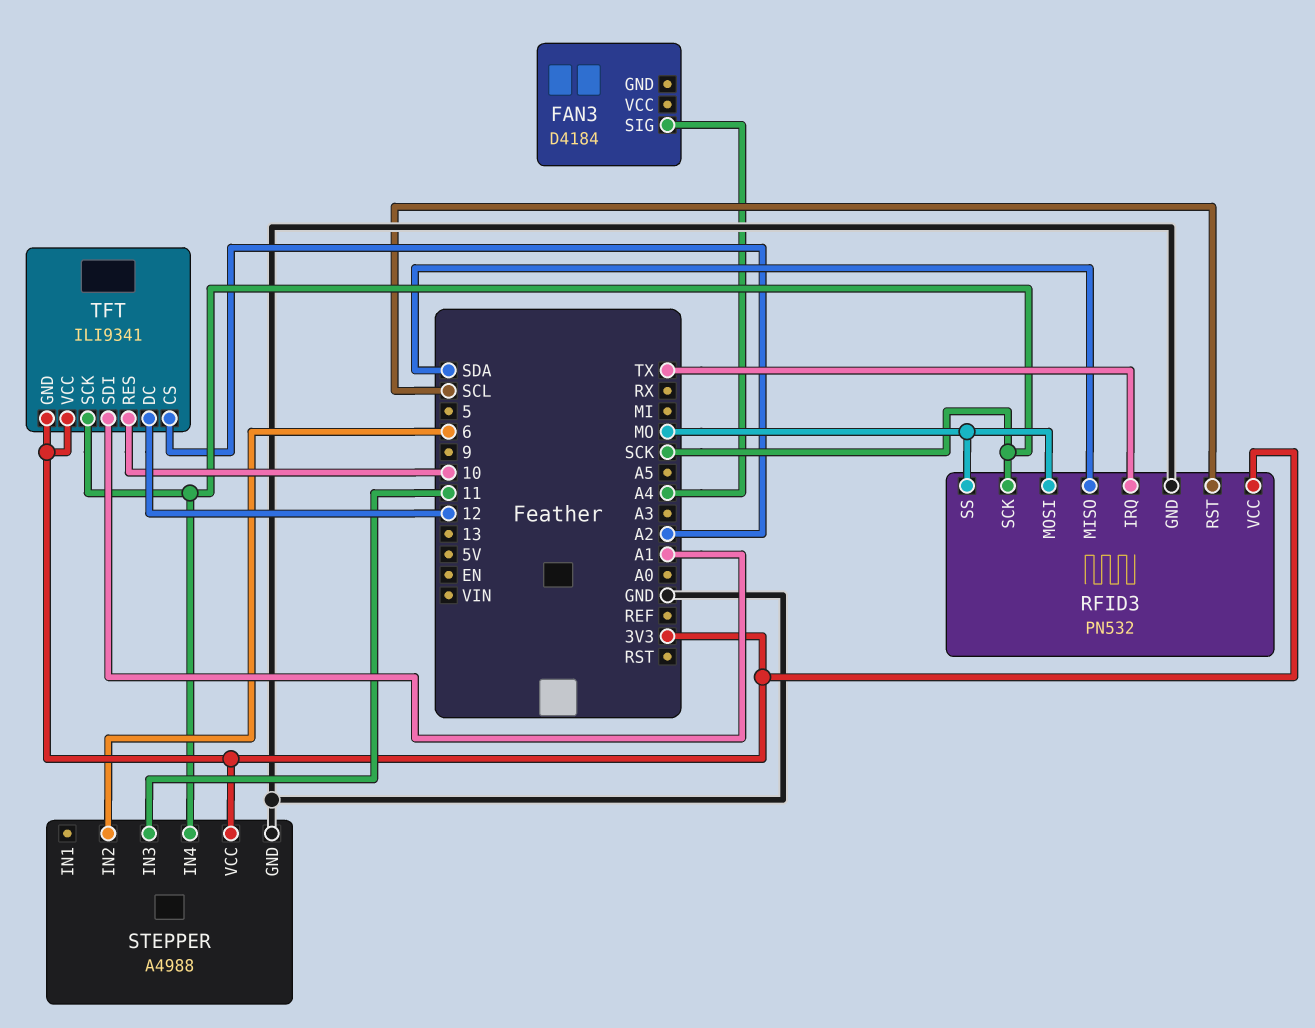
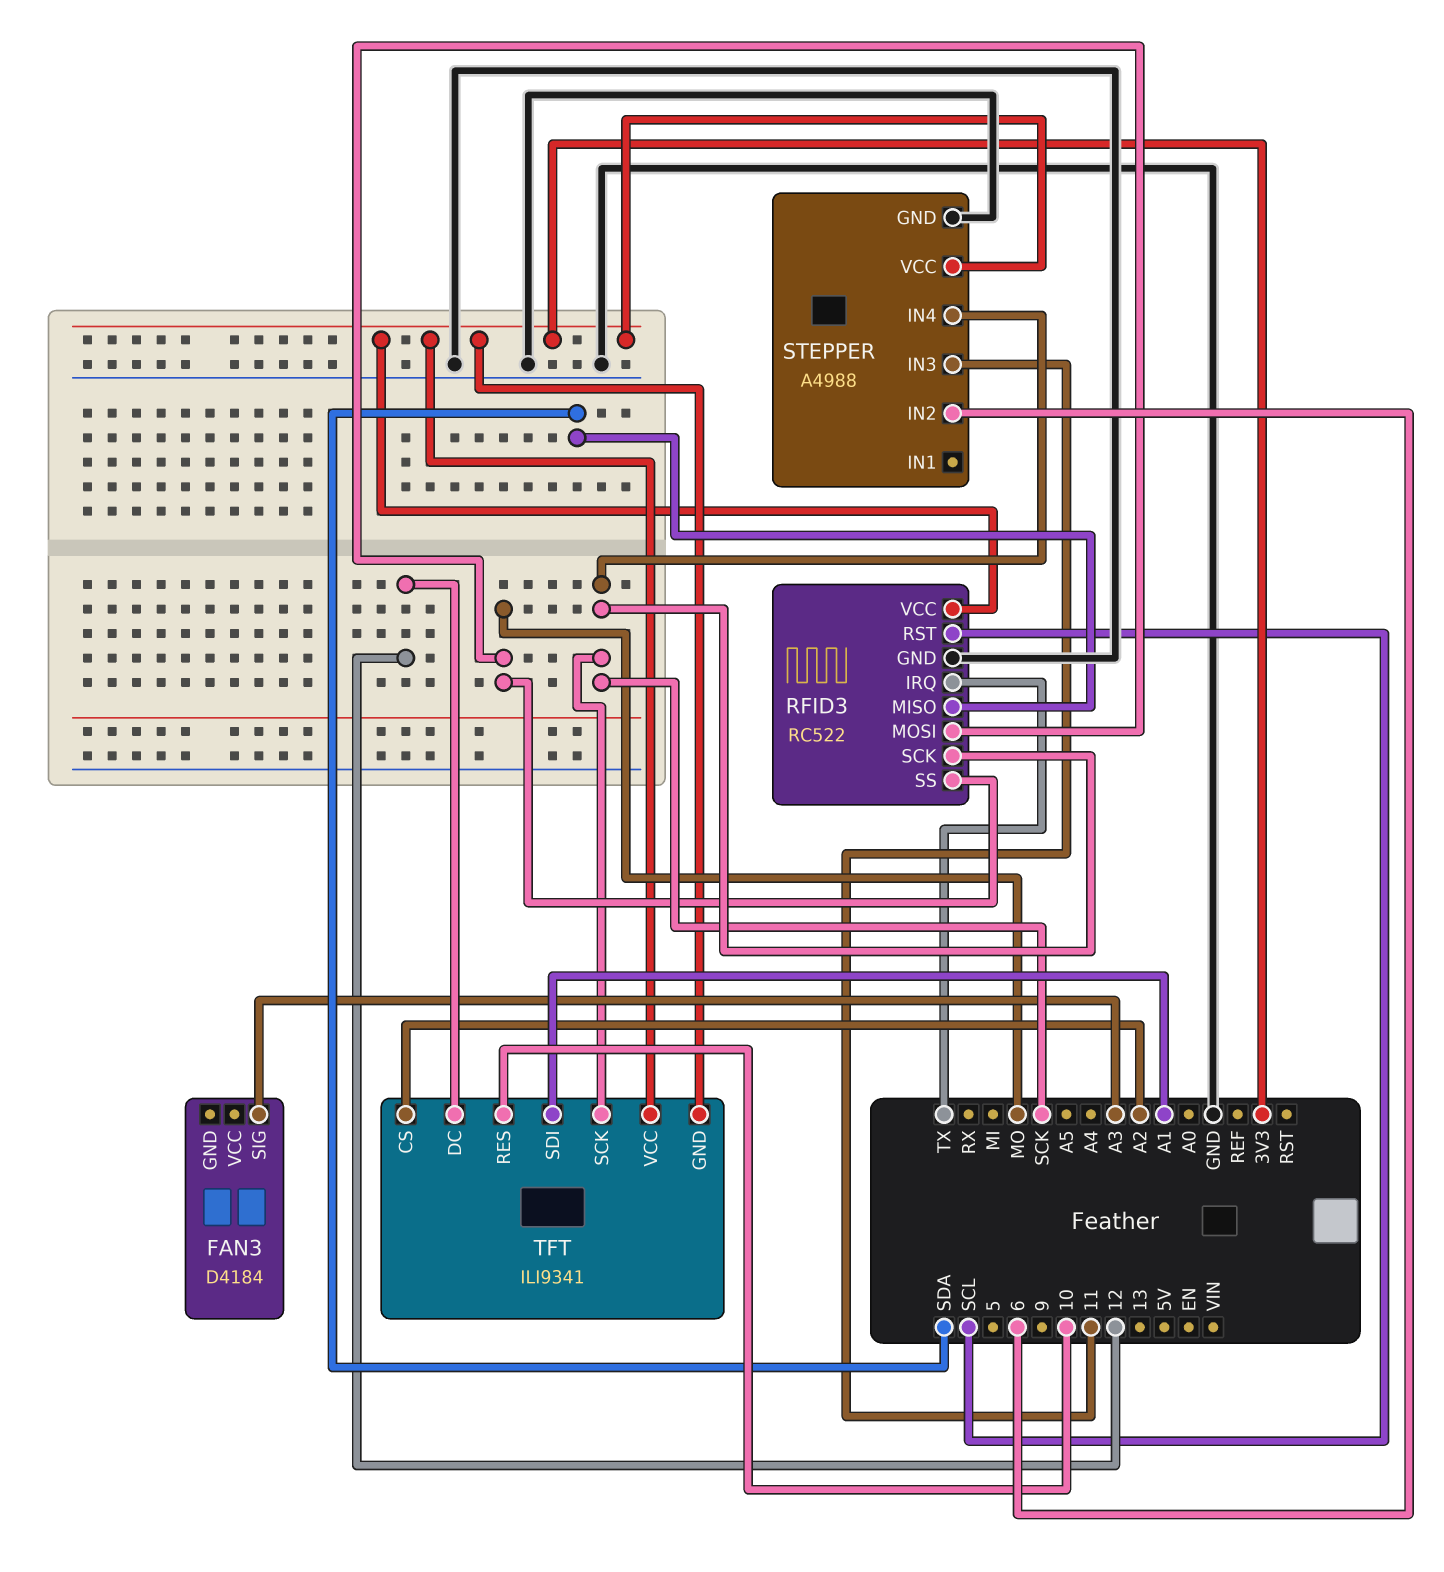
FAN3 pin SIG: A4 -> A3
RFID3: PN532 -> RC522

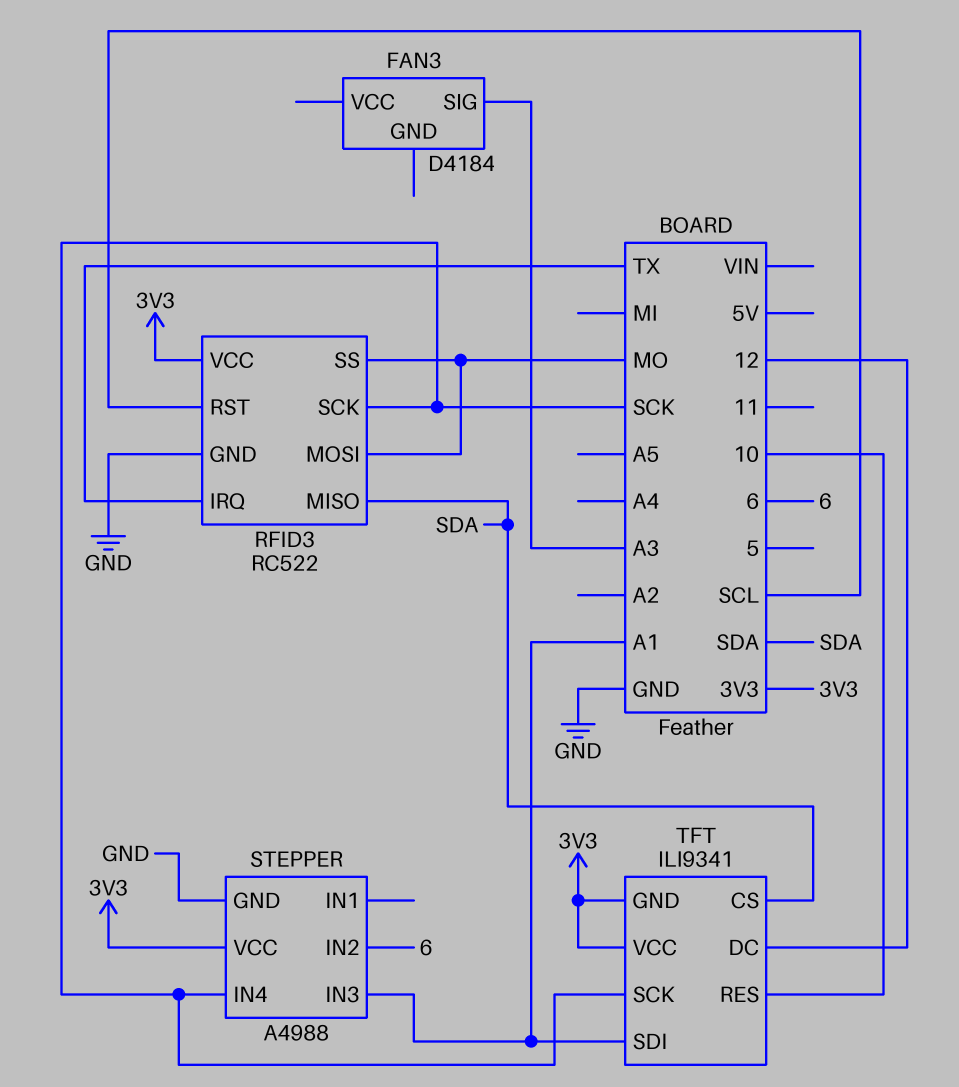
STEPPER pin IN3: 11 -> A1
TFT pin CS: A2 -> SDA

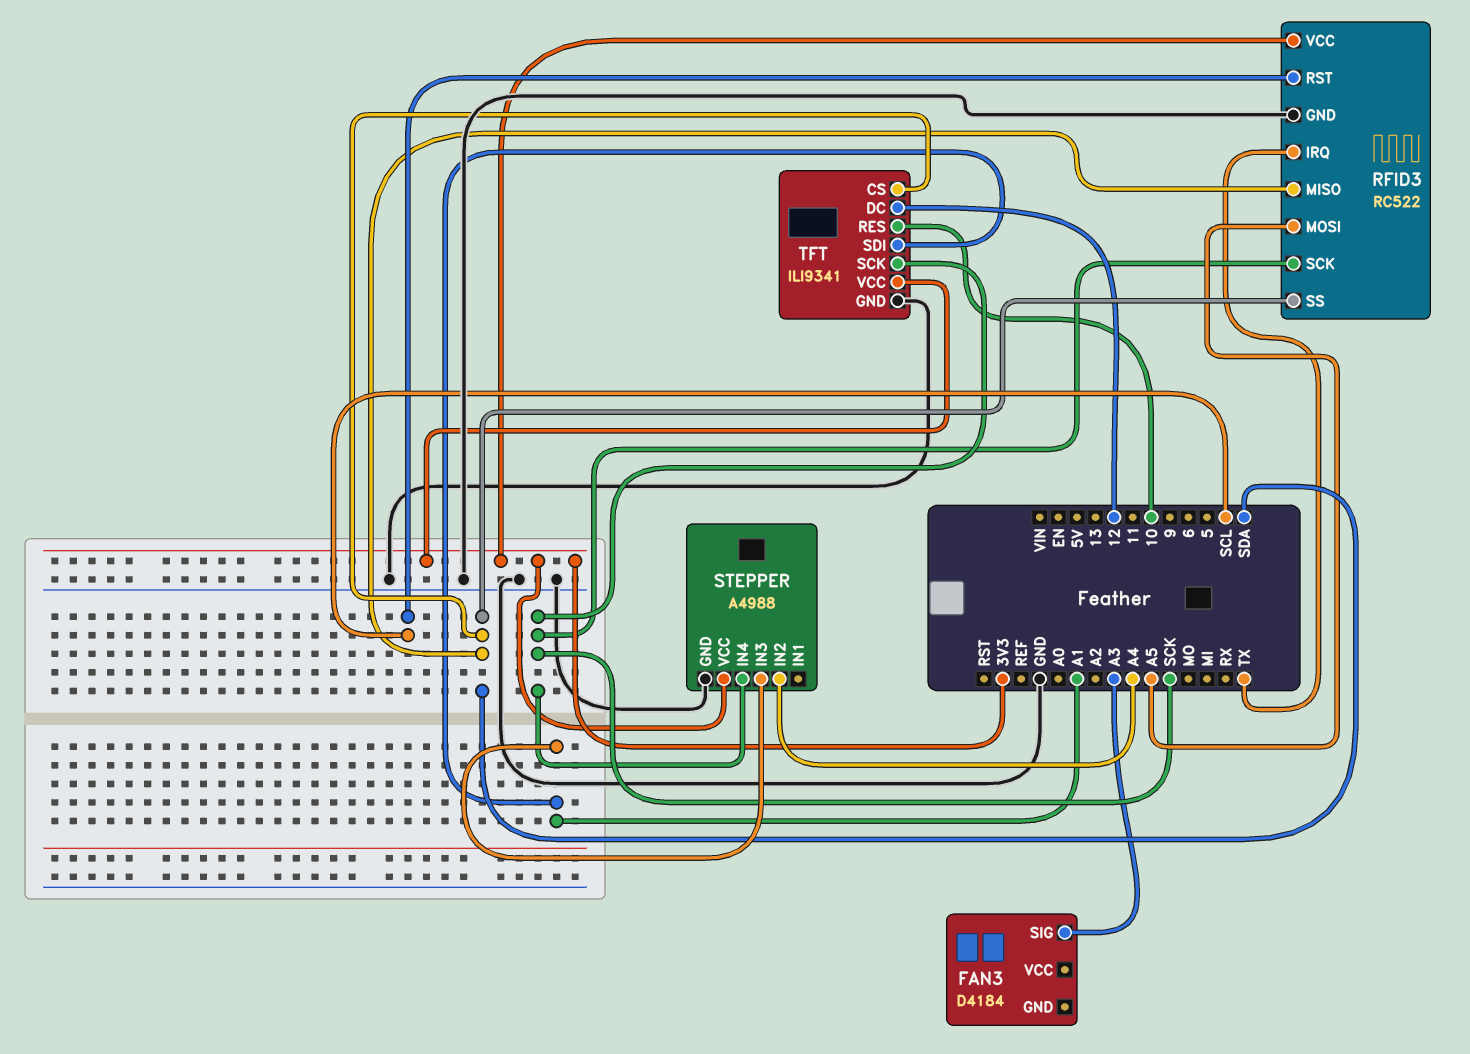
RFID3 pin MOSI: MO -> A5
RFID3 pin SS: MO -> SDA
STEPPER pin IN2: 6 -> A4
TFT pin GND: 3V3 -> GND

